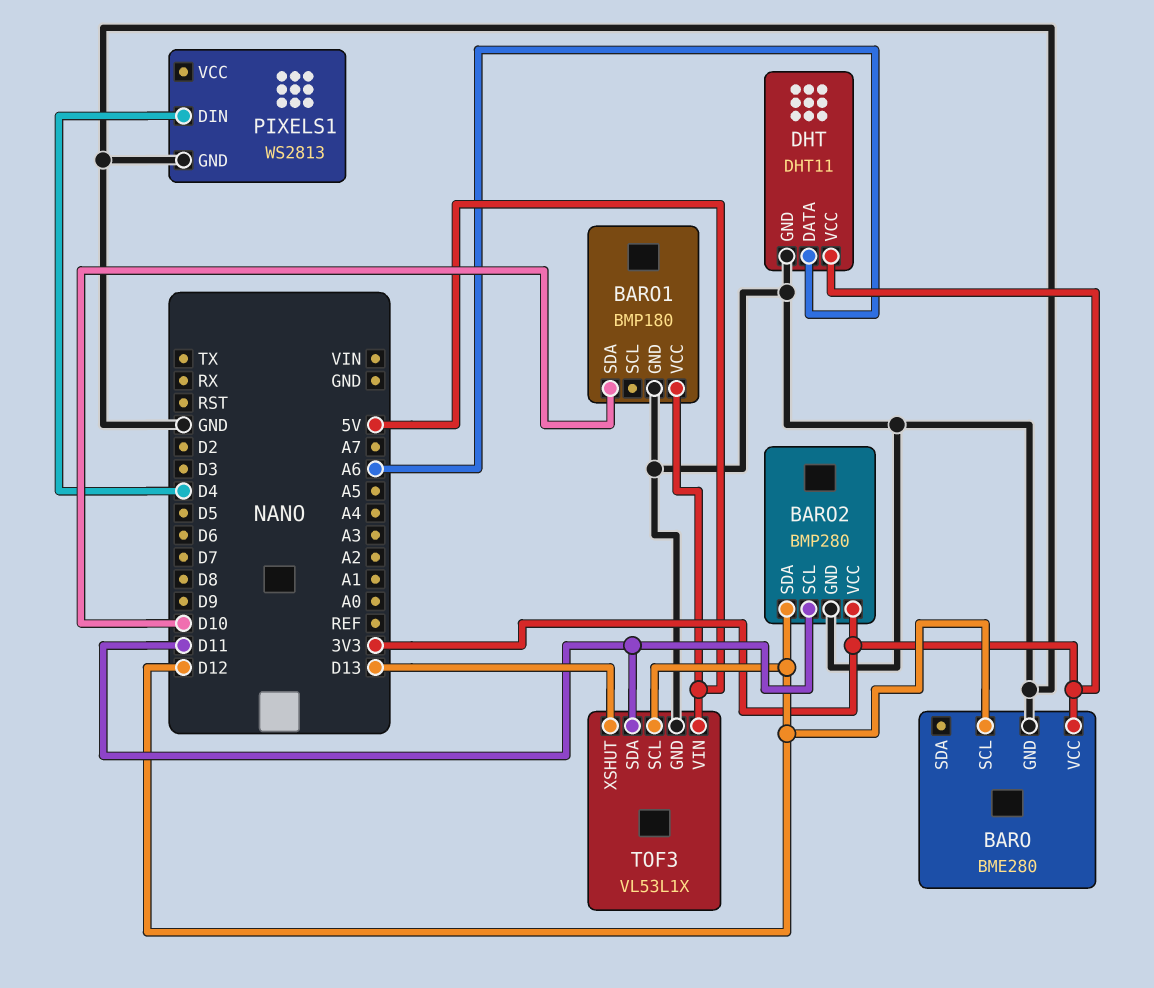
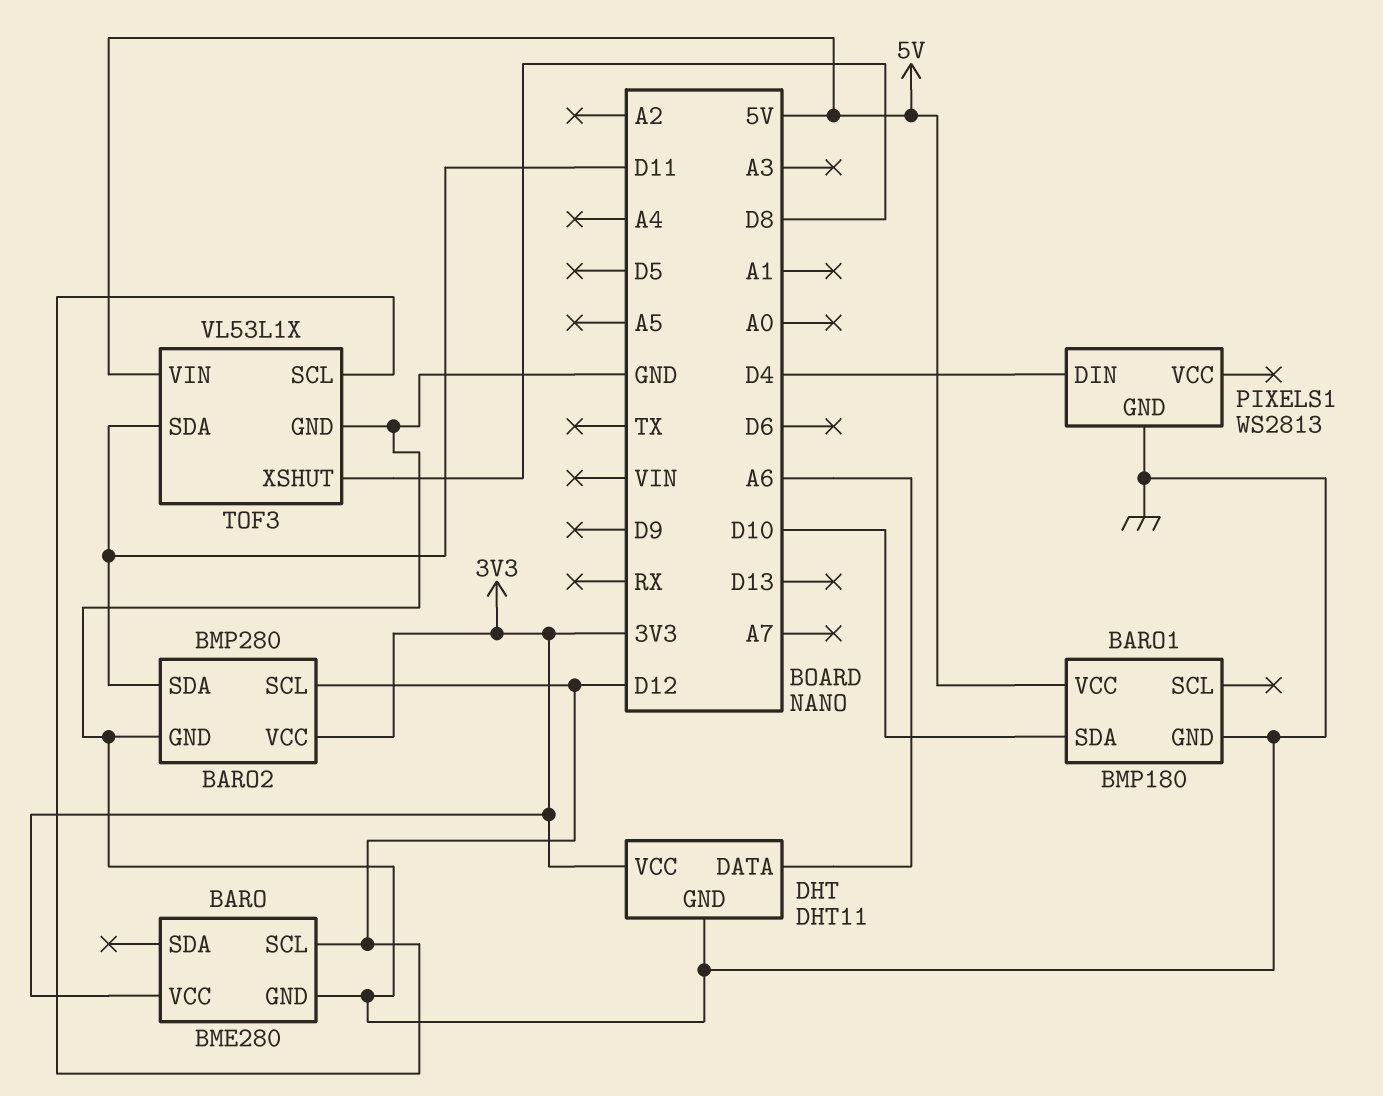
BARO2 pin SCL: D11 -> D12
BARO2 pin SDA: D12 -> D11
TOF3 pin XSHUT: D13 -> D8

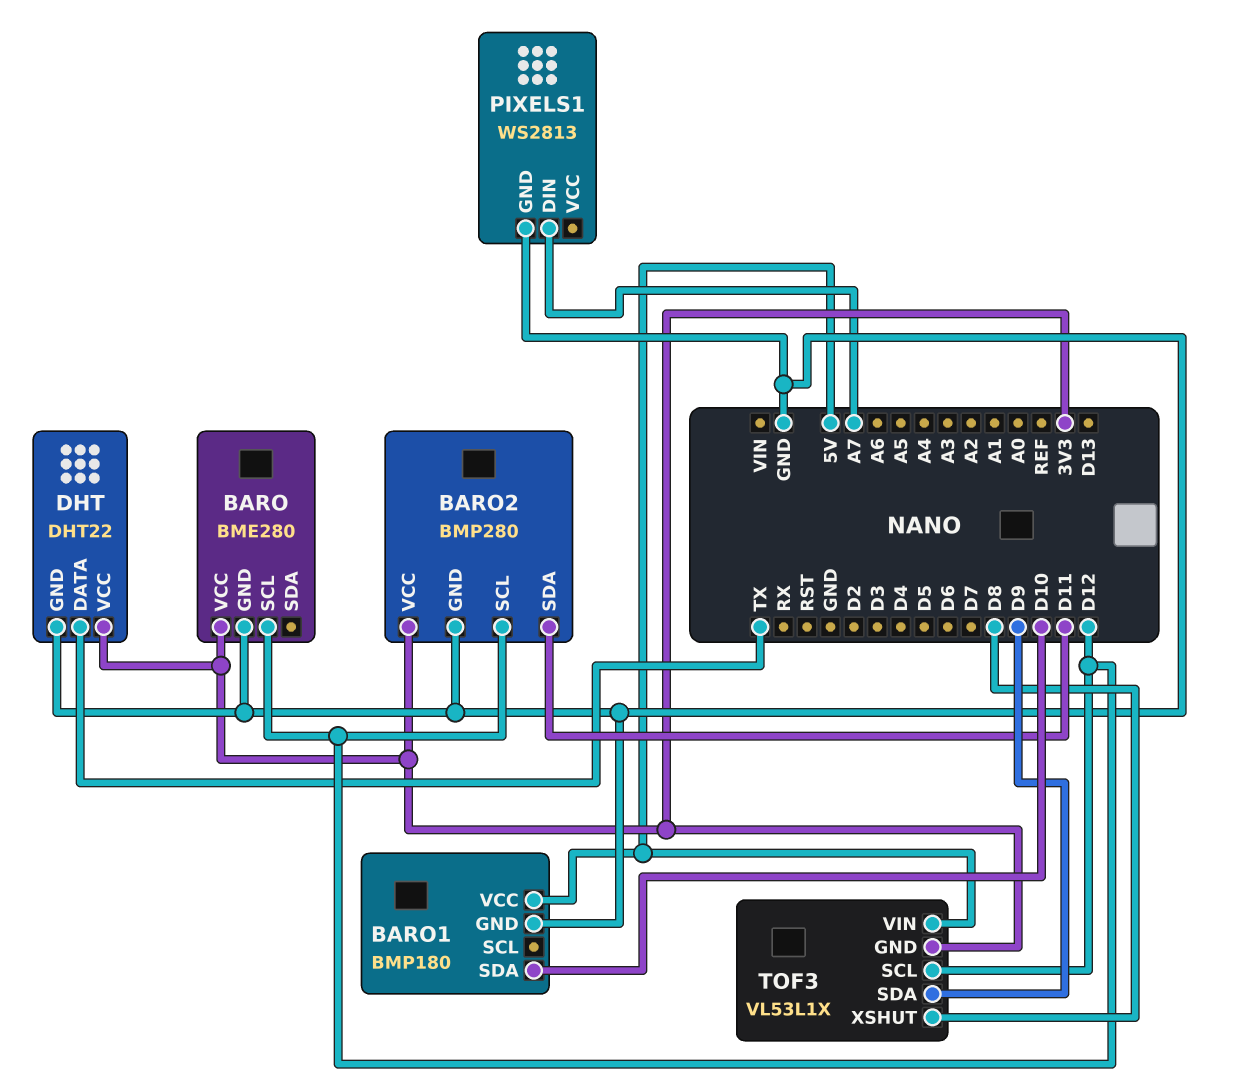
DHT: DHT11 -> DHT22
DHT pin DATA: A6 -> TX
PIXELS1 pin DIN: D4 -> A7
TOF3 pin GND: GND -> 3V3
TOF3 pin SDA: D11 -> D9

